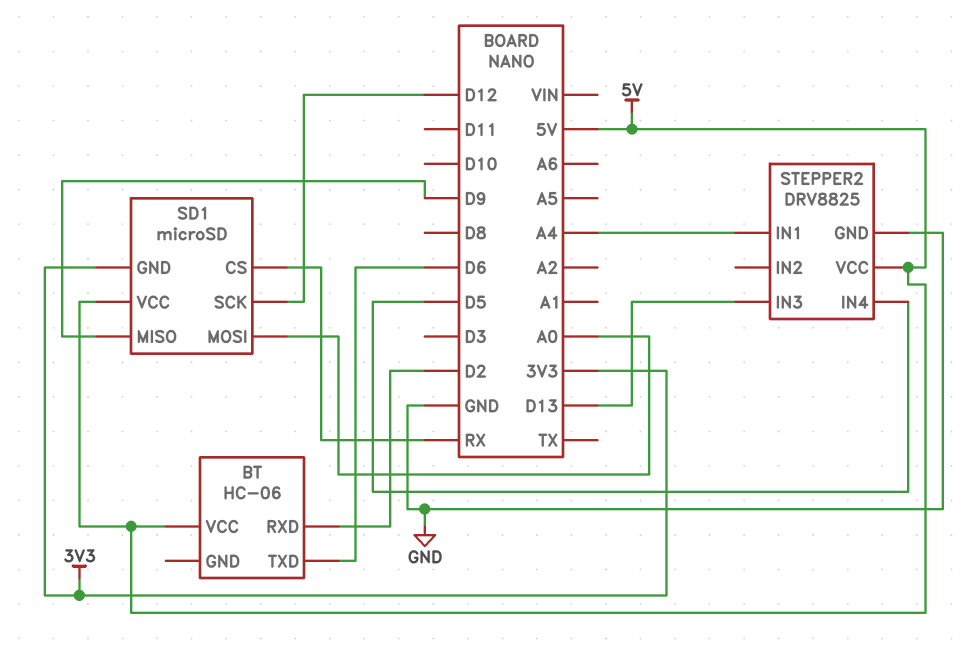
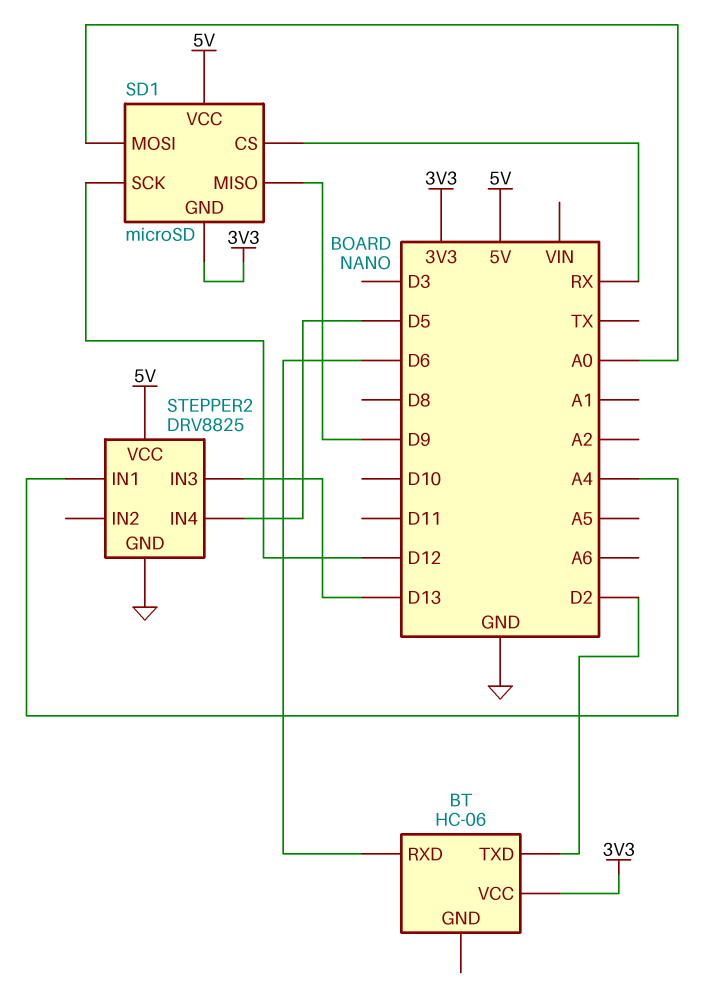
BT pin RXD: D2 -> D6
BT pin TXD: D6 -> D2
BT pin VCC: 5V -> 3V3

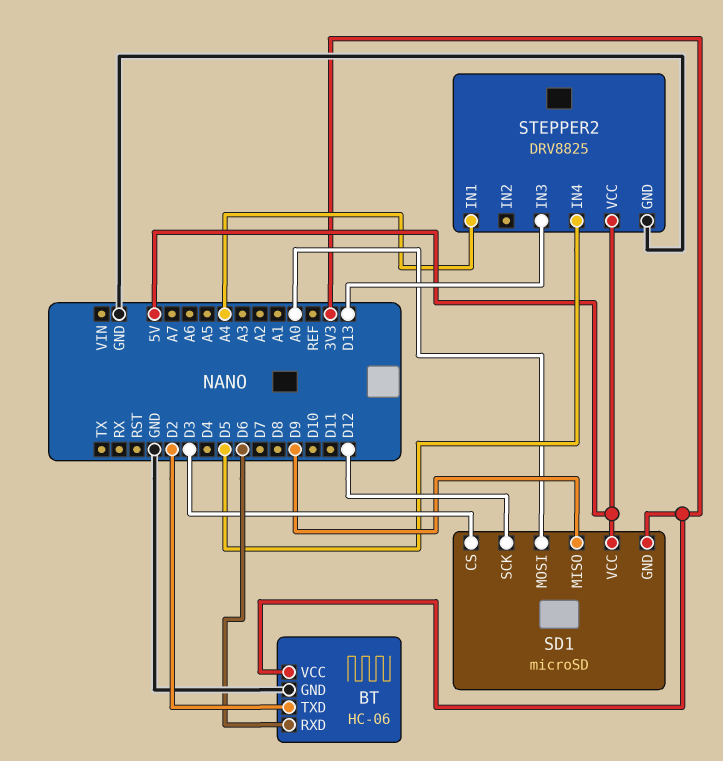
BT pin GND: none -> GND
SD1 pin CS: RX -> D3

